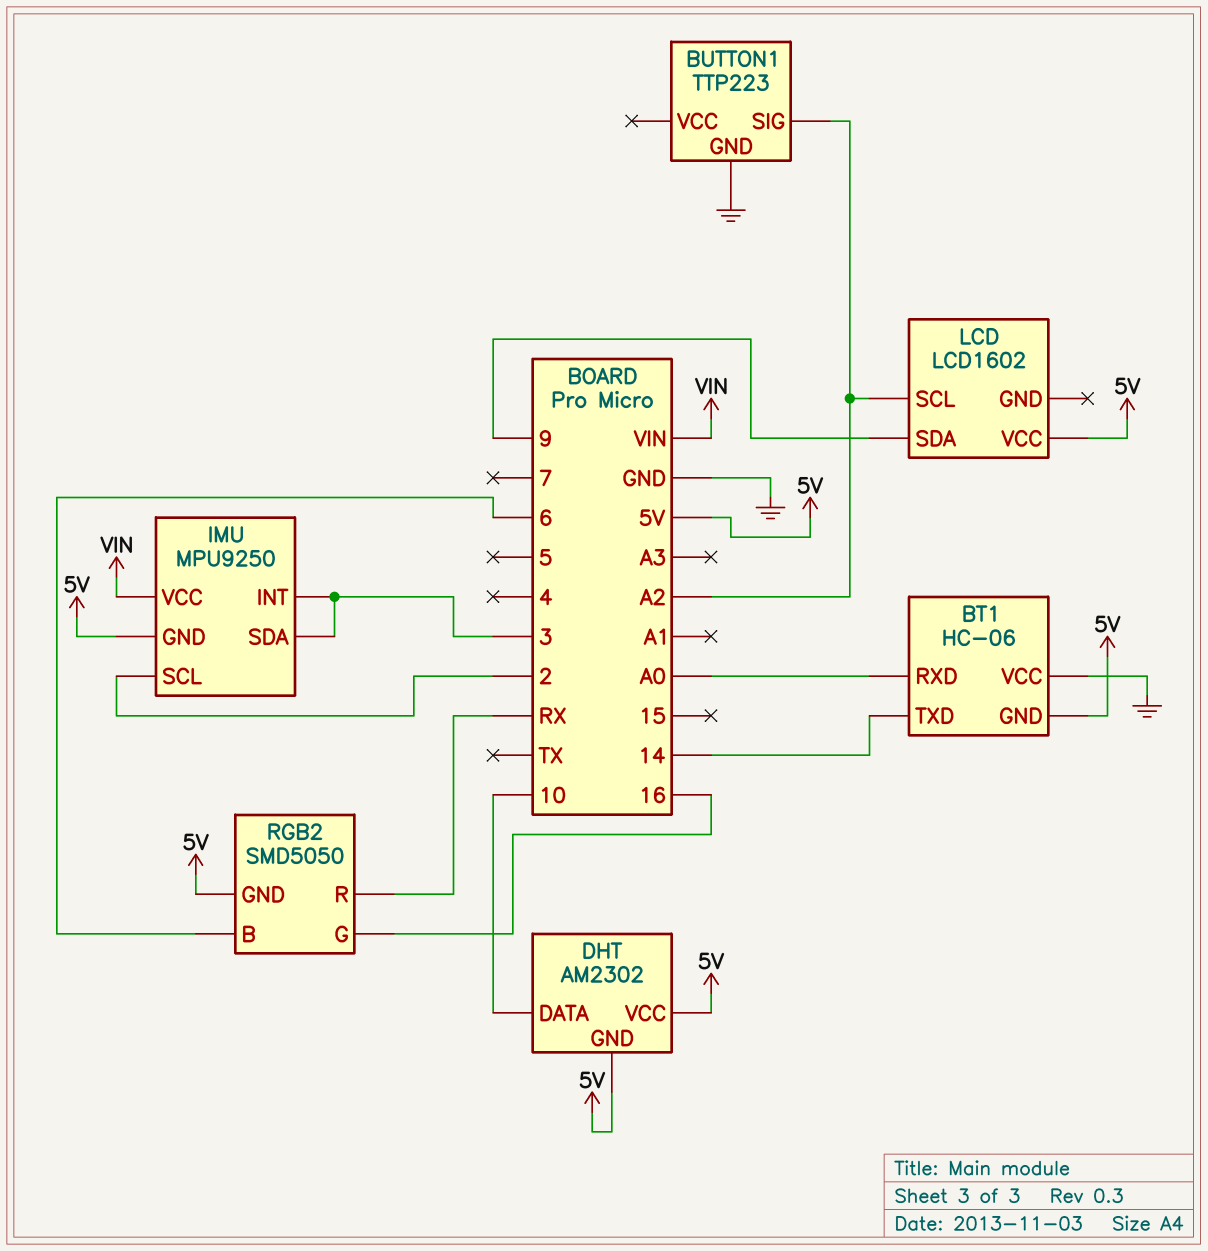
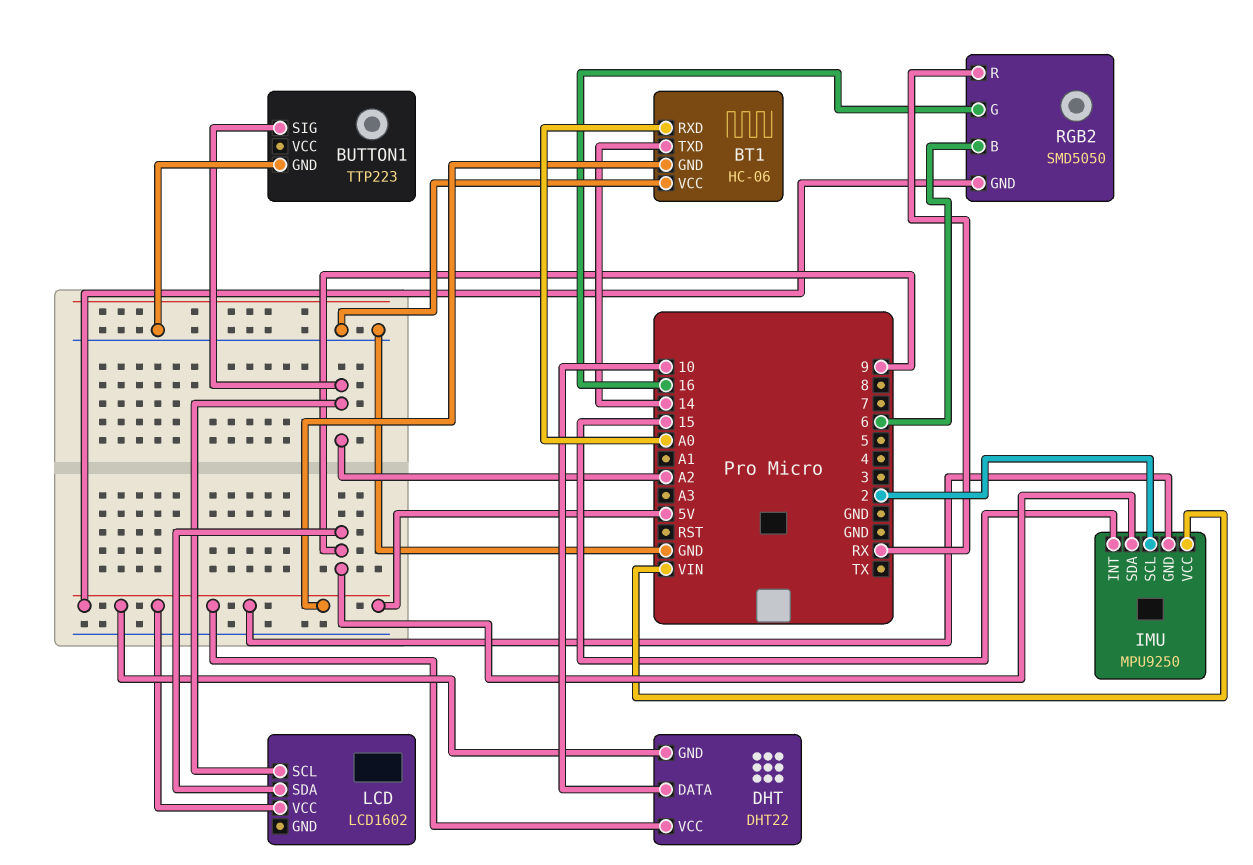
DHT: AM2302 -> DHT22
IMU pin INT: 3 -> 15
IMU pin SDA: 3 -> 9

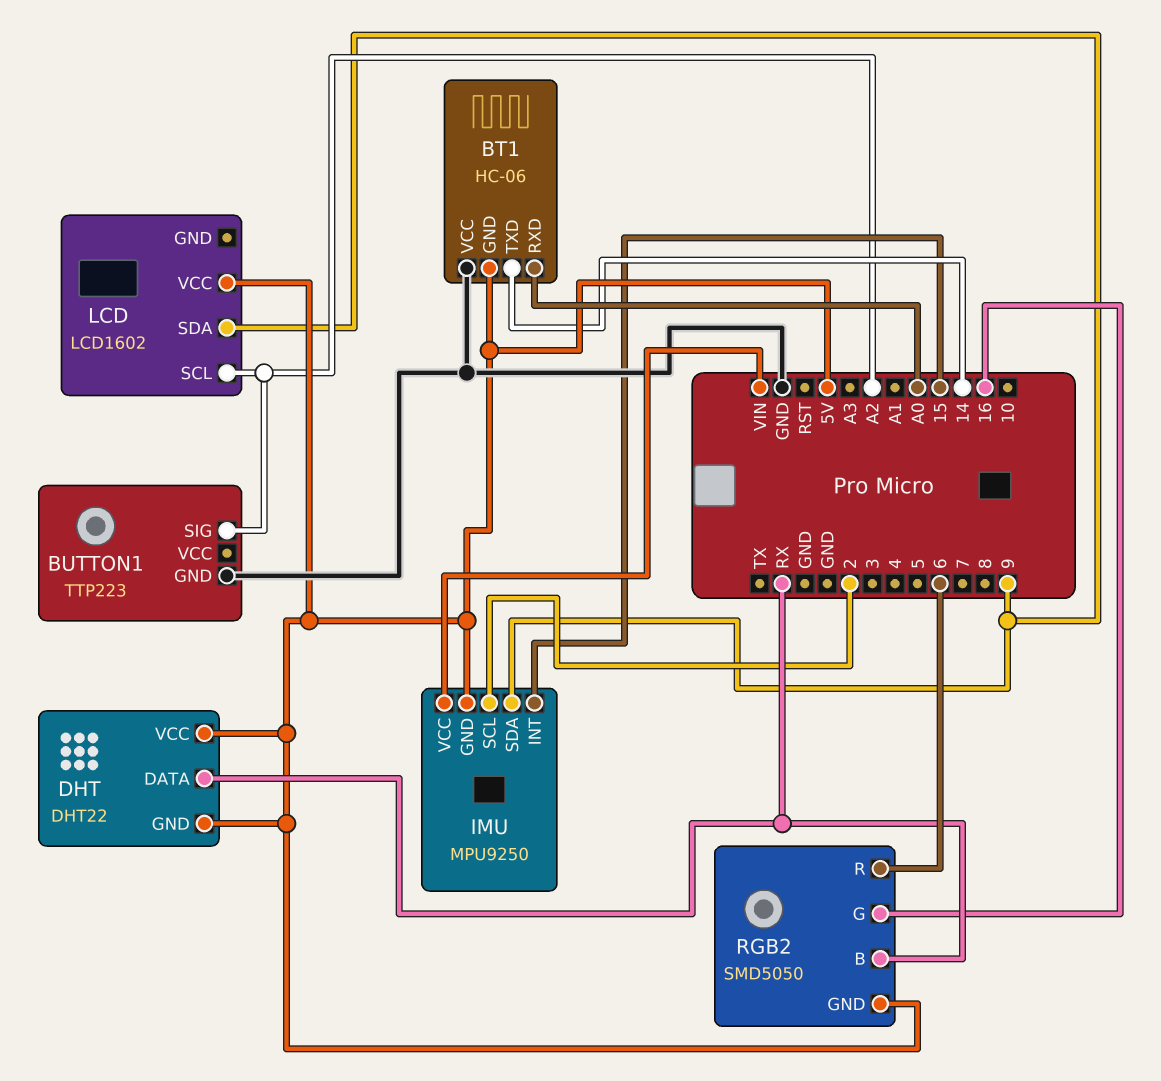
DHT pin DATA: 10 -> RX
RGB2 pin B: 6 -> RX
RGB2 pin R: RX -> 6

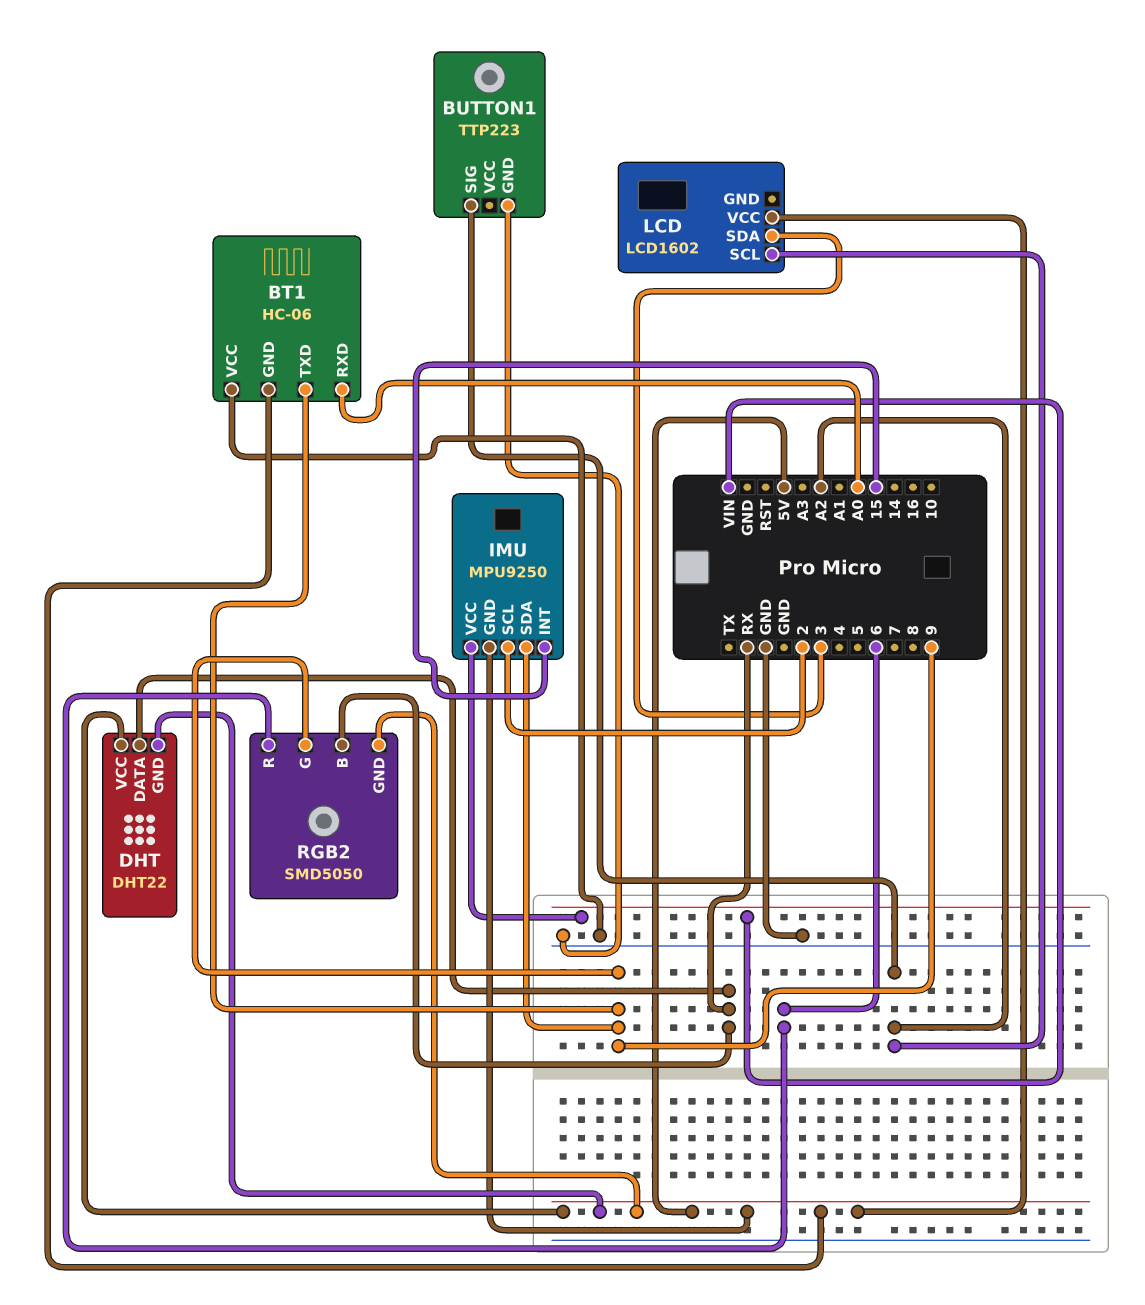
BT1 pin TXD: 14 -> 9
LCD pin SDA: 9 -> 3
RGB2 pin G: 16 -> 9

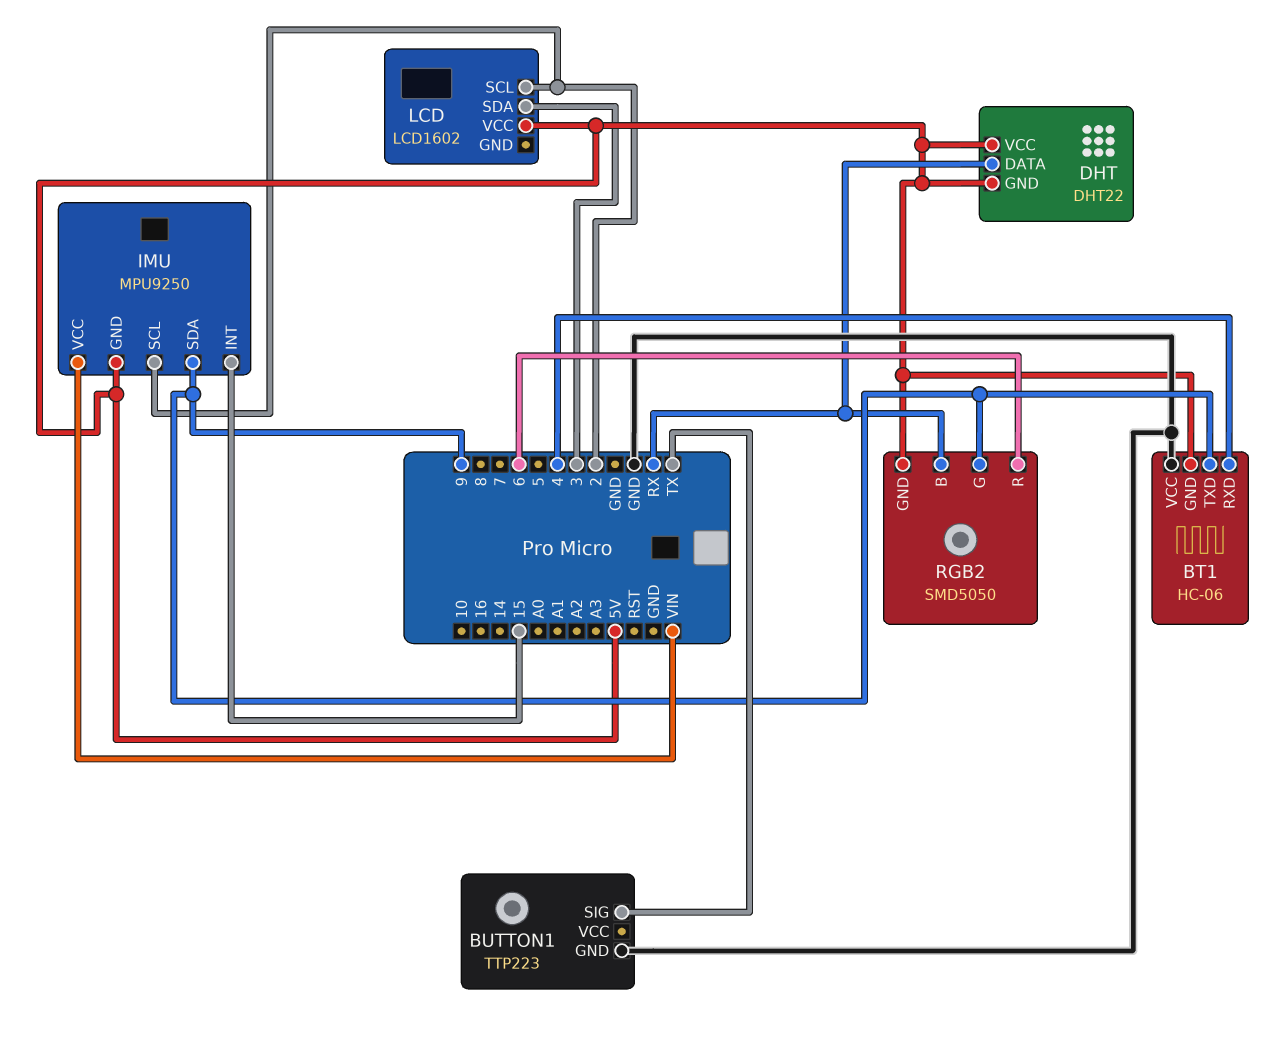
BT1 pin RXD: A0 -> 4
BUTTON1 pin SIG: A2 -> TX
LCD pin SCL: A2 -> 2

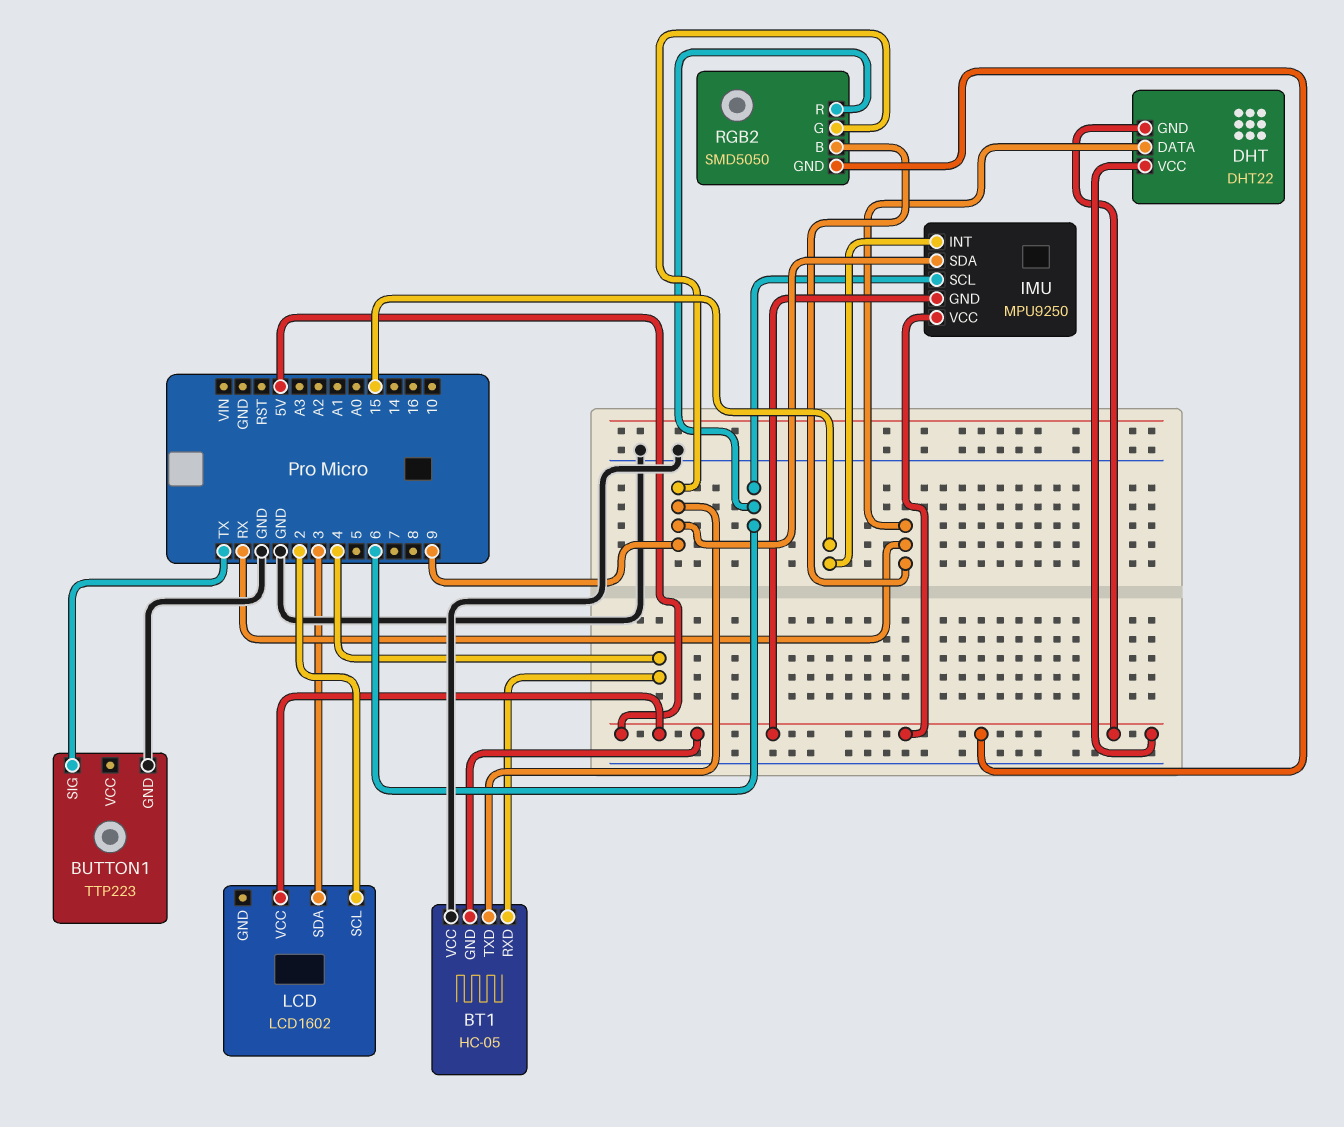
BT1: HC-06 -> HC-05
IMU pin SCL: 2 -> 6
IMU pin VCC: VIN -> 5V

